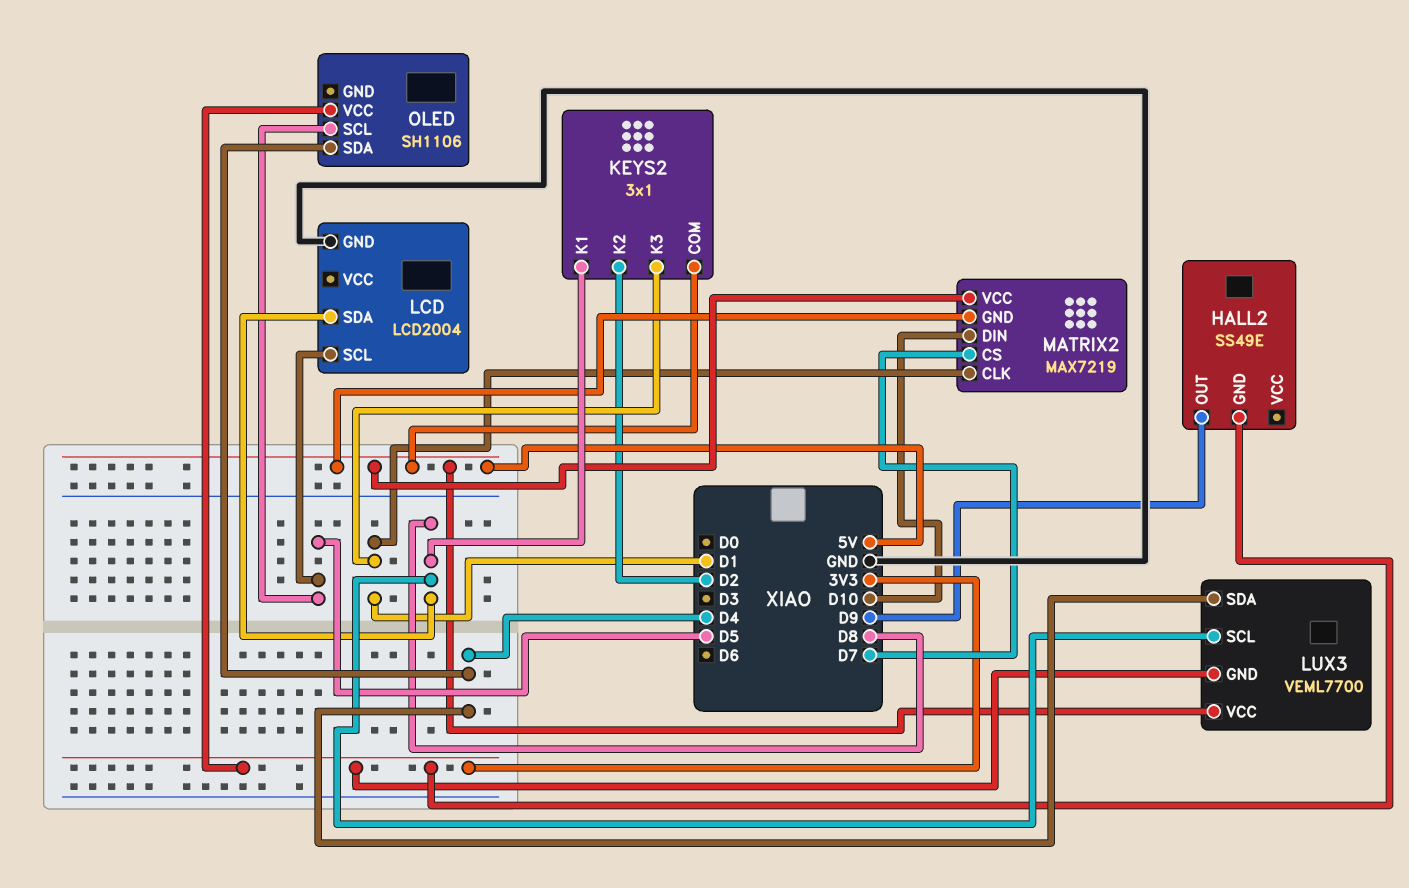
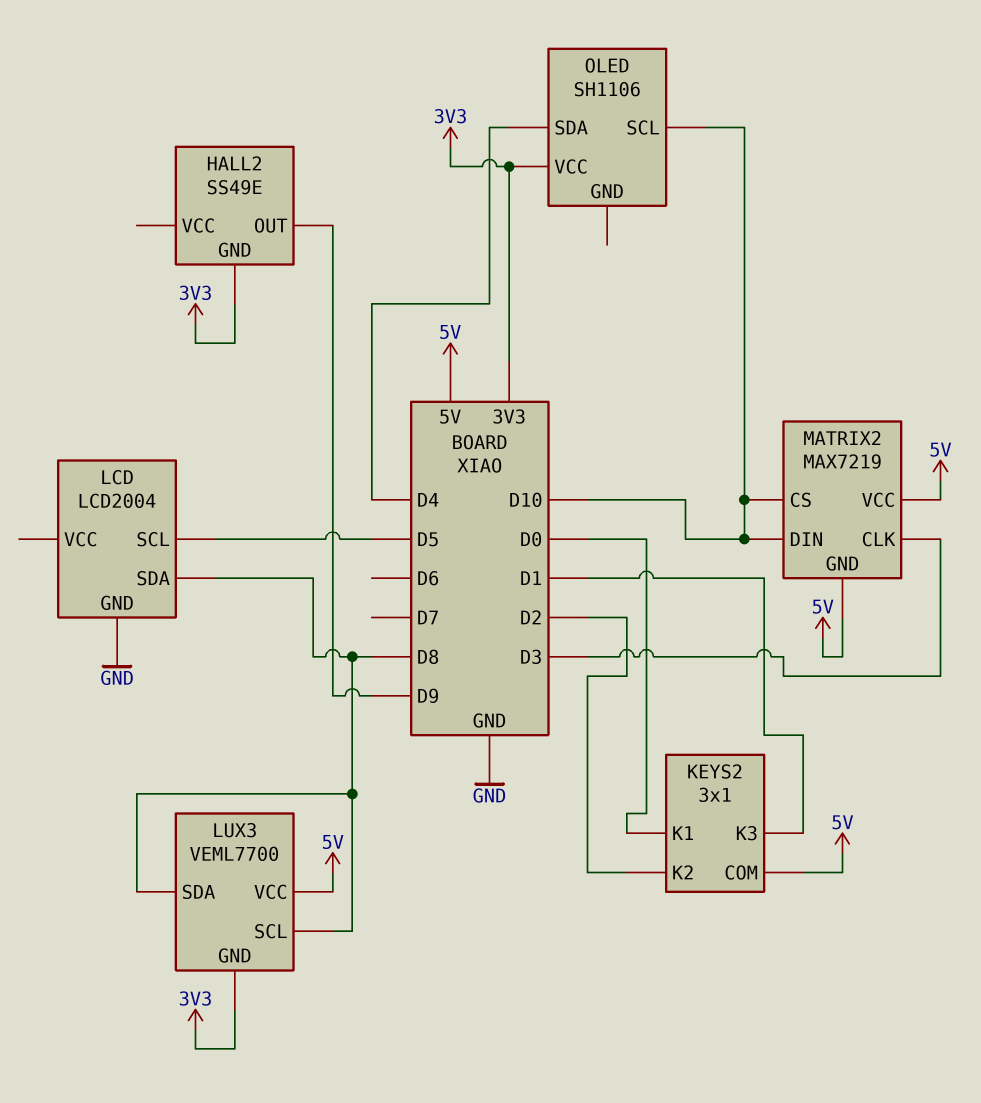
KEYS2 pin K1: D8 -> D0
LUX3 pin SDA: D4 -> D8
MATRIX2 pin CLK: D1 -> D3
MATRIX2 pin CS: D7 -> D10
OLED pin SCL: D5 -> D10

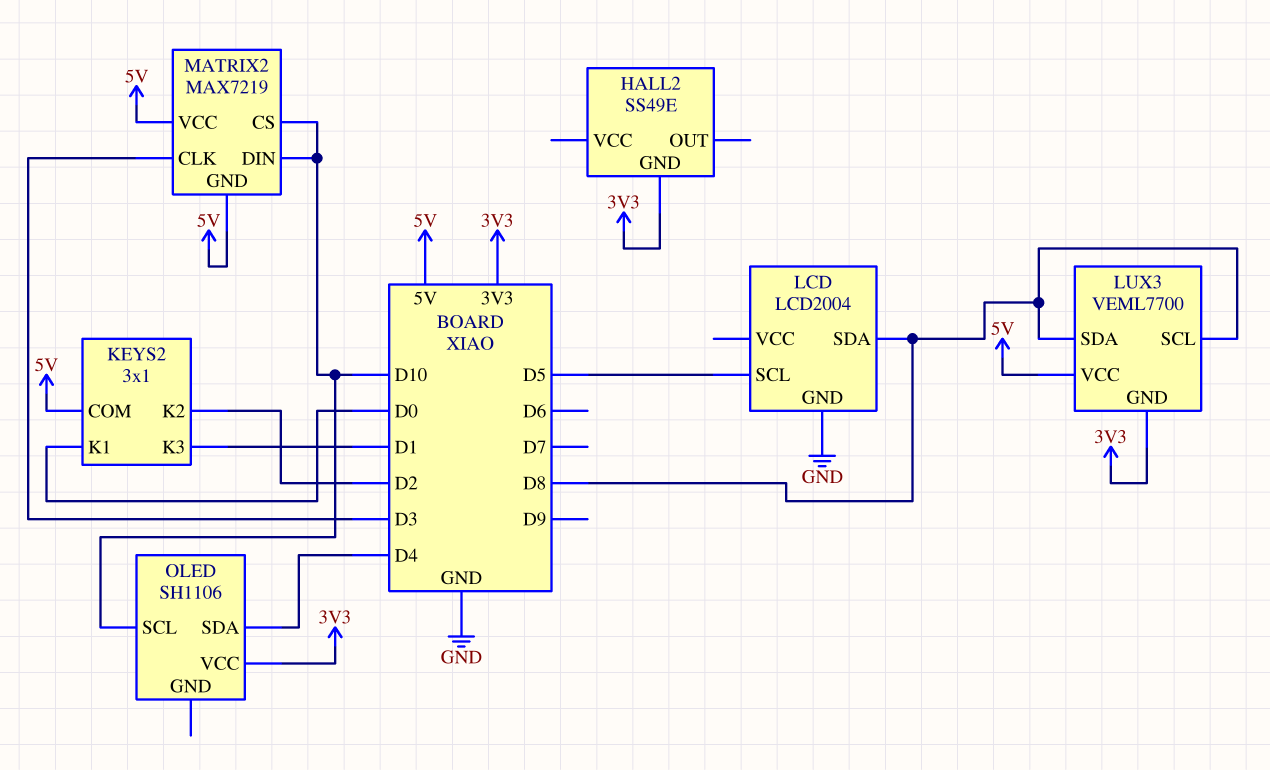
HALL2 pin OUT: D9 -> none

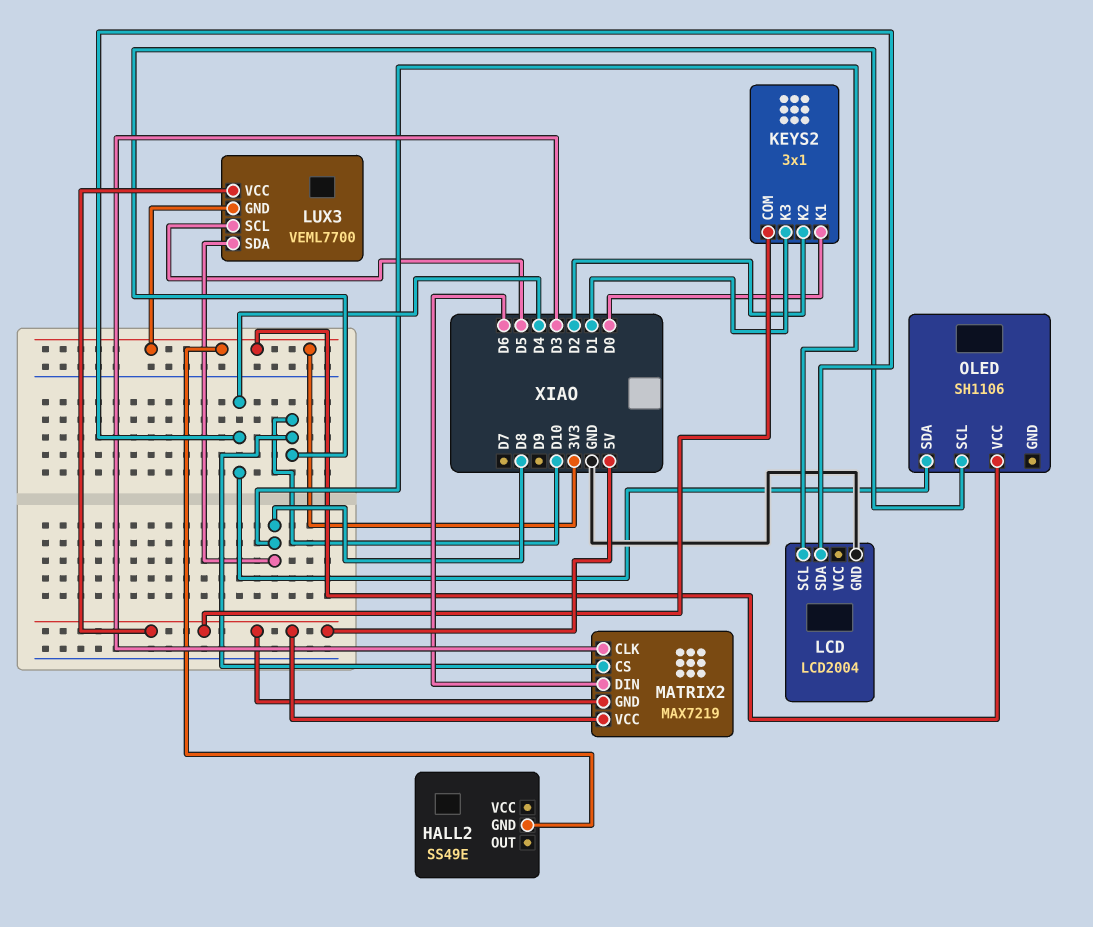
LCD pin SCL: D5 -> D8
LCD pin SDA: D8 -> D4
LUX3 pin SCL: D8 -> D5
MATRIX2 pin DIN: D10 -> D6

